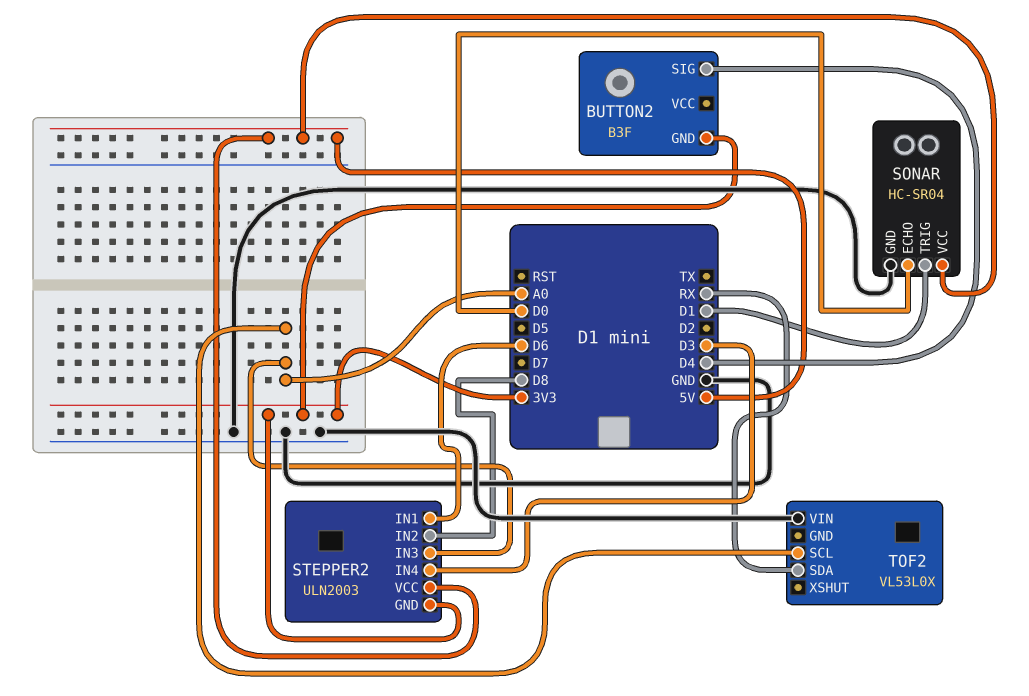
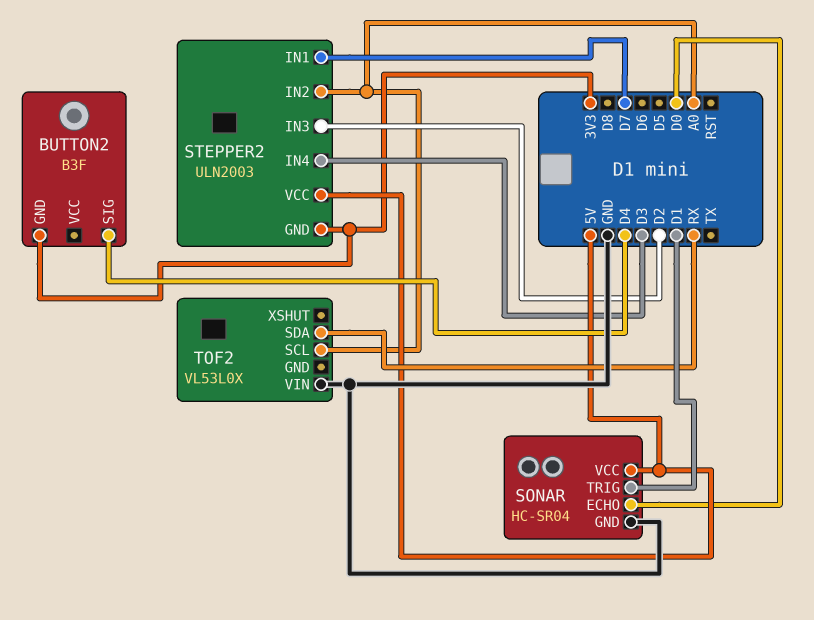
STEPPER2 pin IN1: D6 -> D7
STEPPER2 pin IN2: D8 -> A0
STEPPER2 pin IN3: A0 -> D2

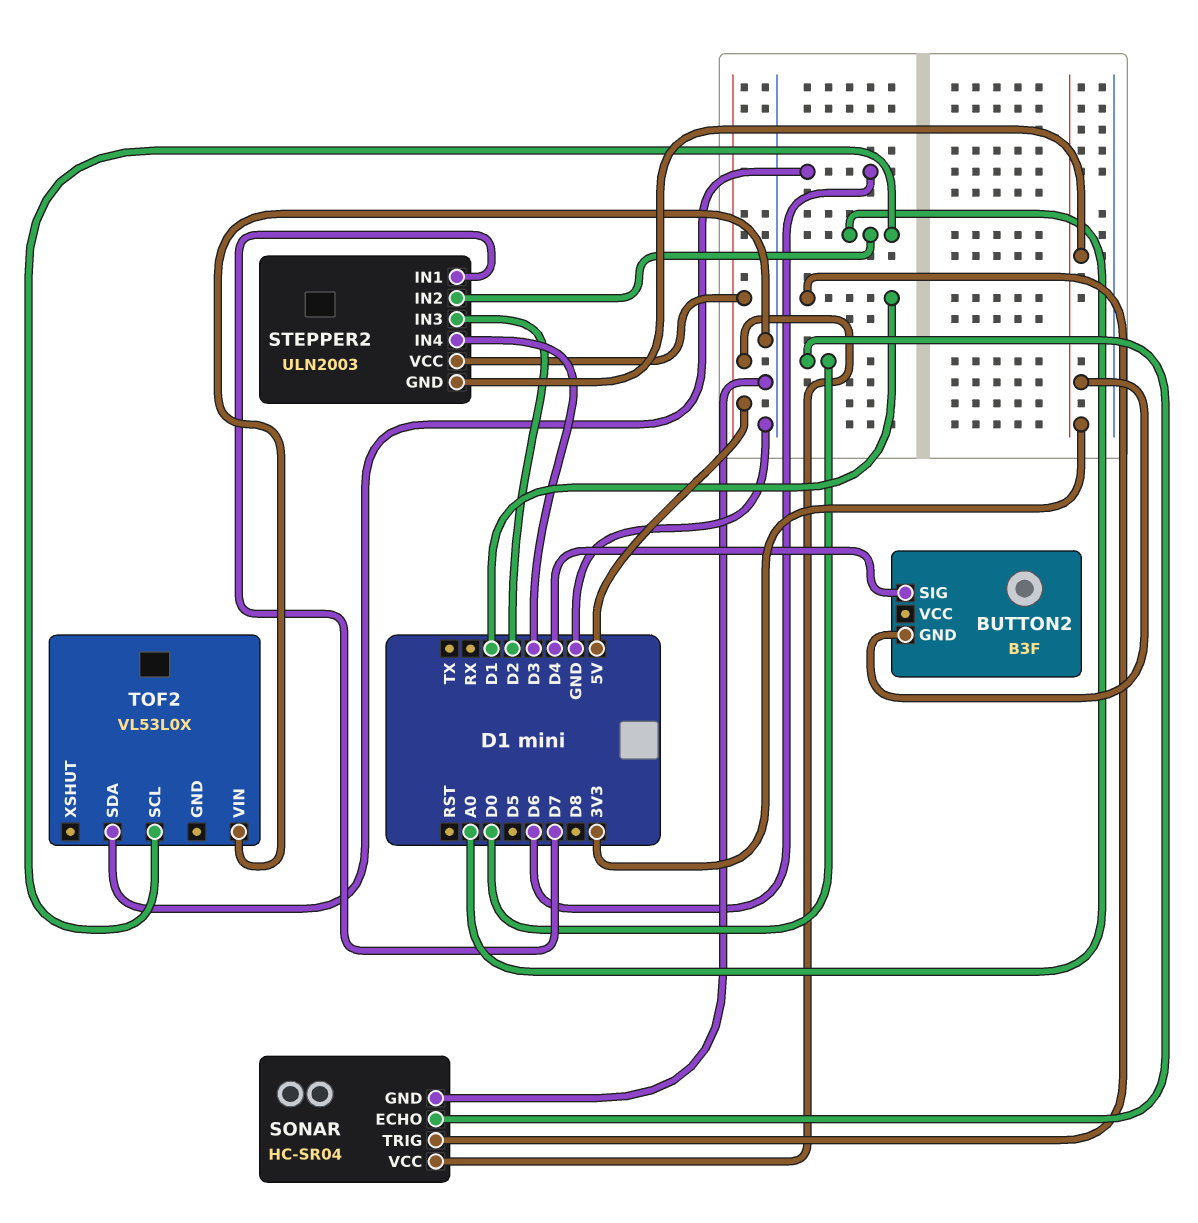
TOF2 pin SDA: RX -> D6

